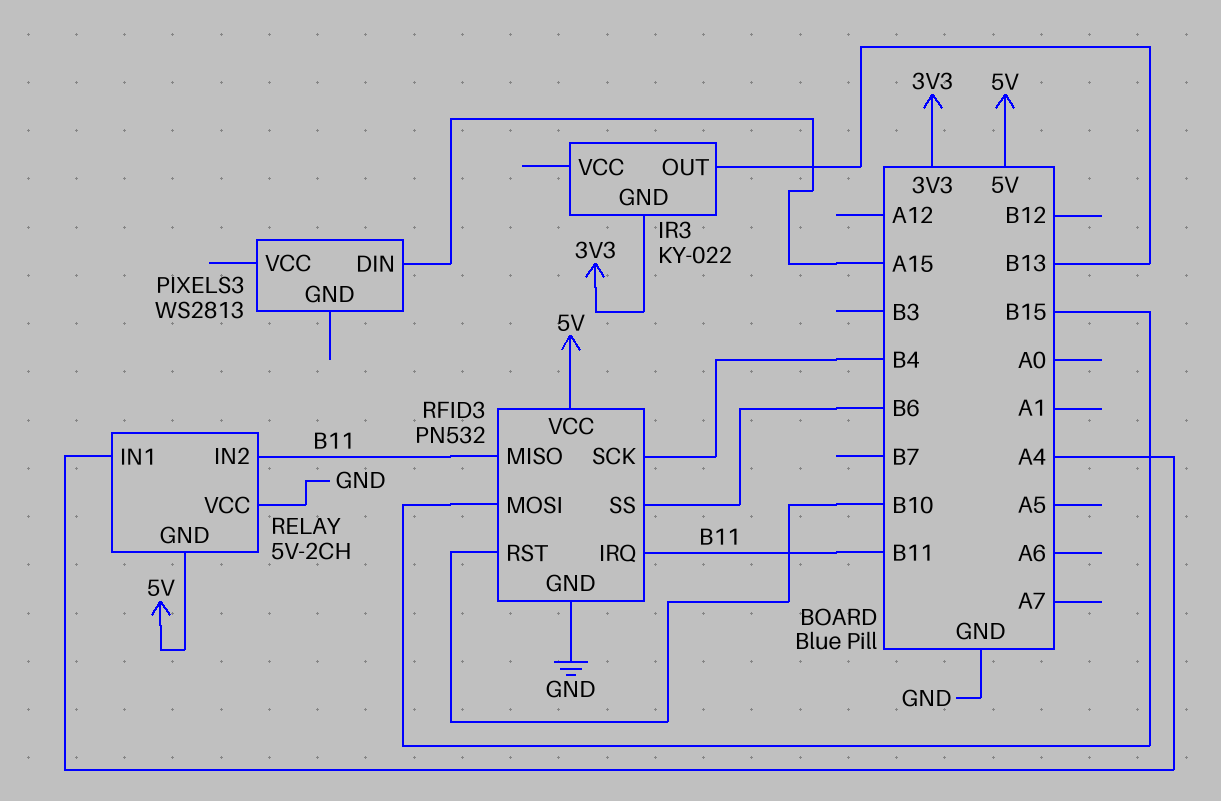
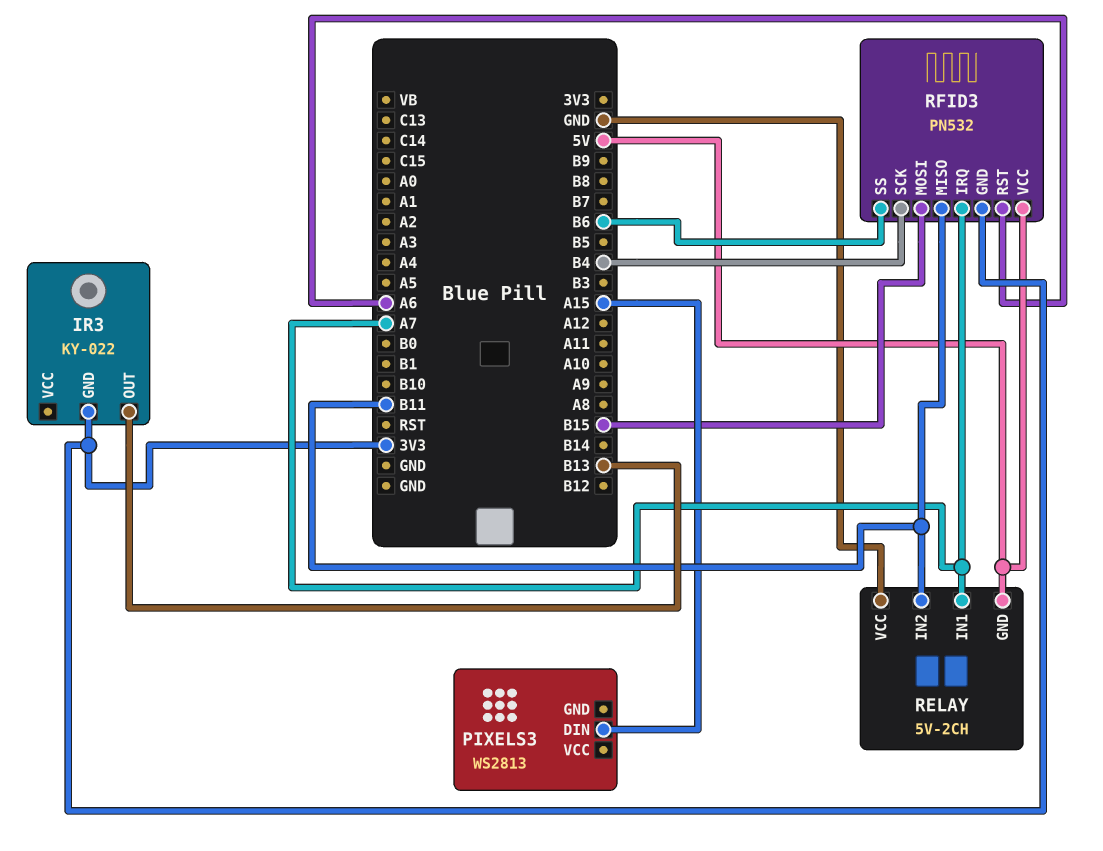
RELAY pin IN1: A4 -> A7
RFID3 pin GND: GND -> 3V3
RFID3 pin IRQ: B11 -> A7
RFID3 pin RST: B10 -> A6

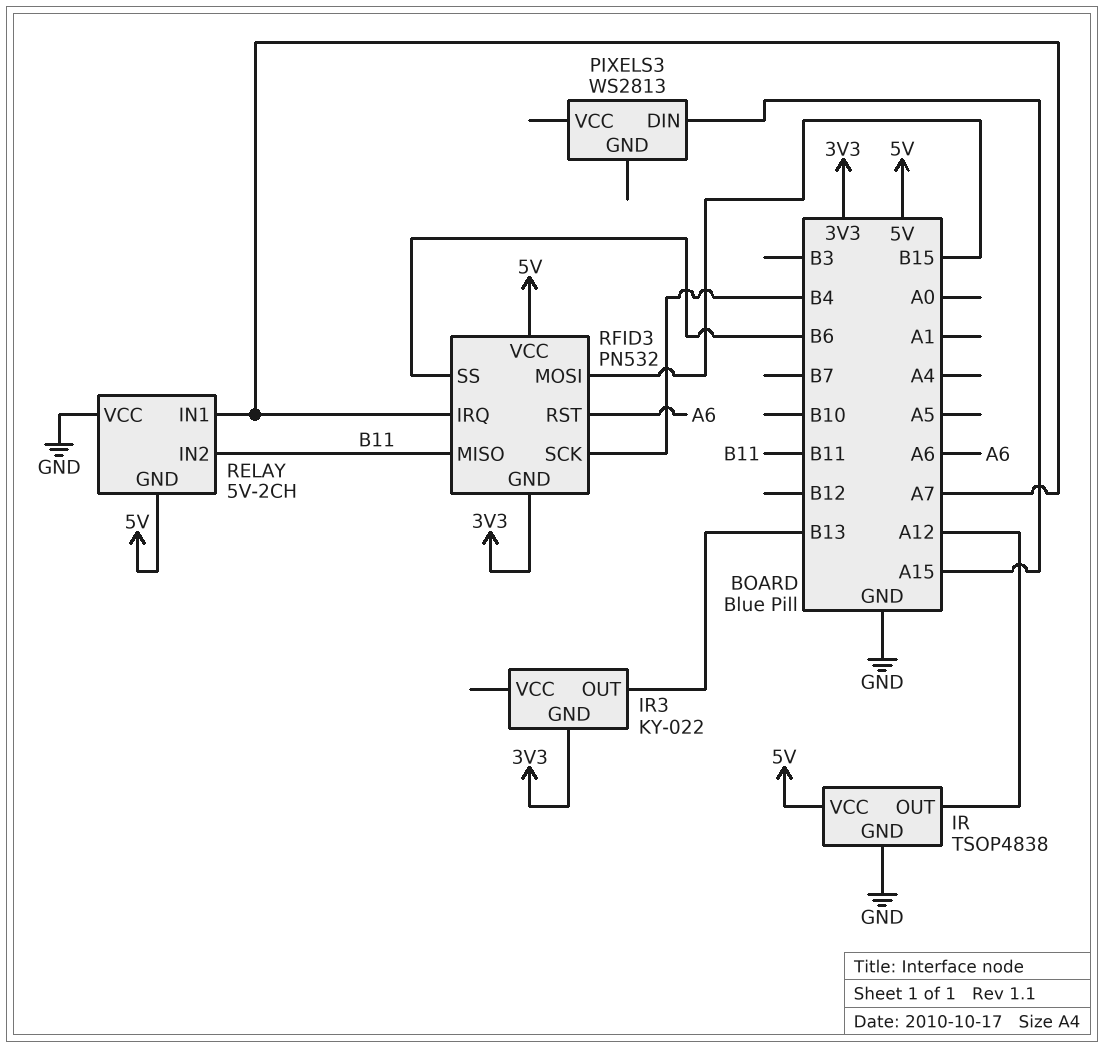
IR: none -> TSOP4838
IR pin GND: none -> GND
IR pin OUT: none -> A12
IR pin VCC: none -> 5V

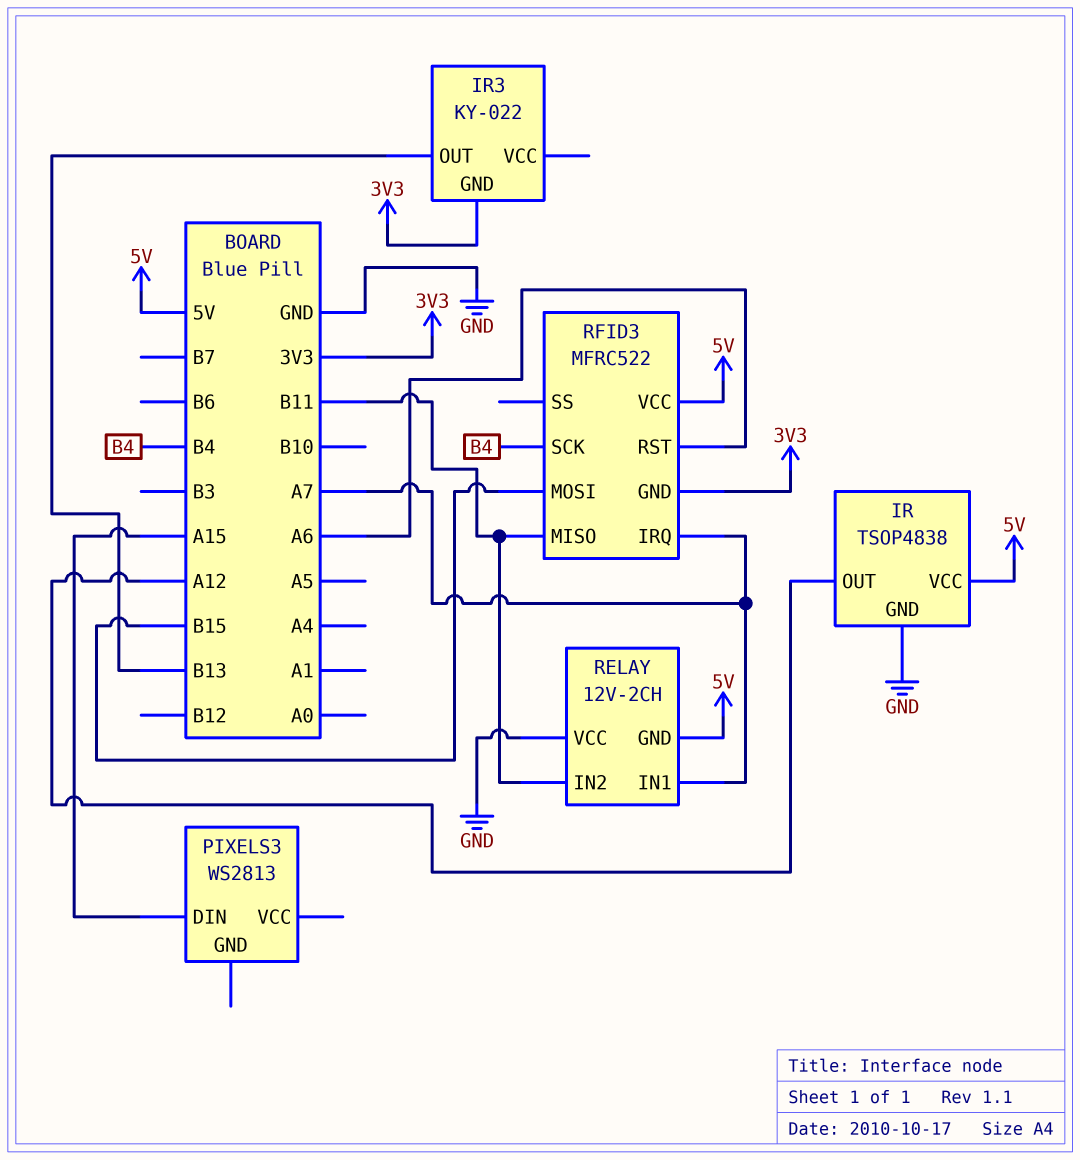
RELAY: 5V-2CH -> 12V-2CH
RFID3: PN532 -> MFRC522
RFID3 pin SS: B6 -> none

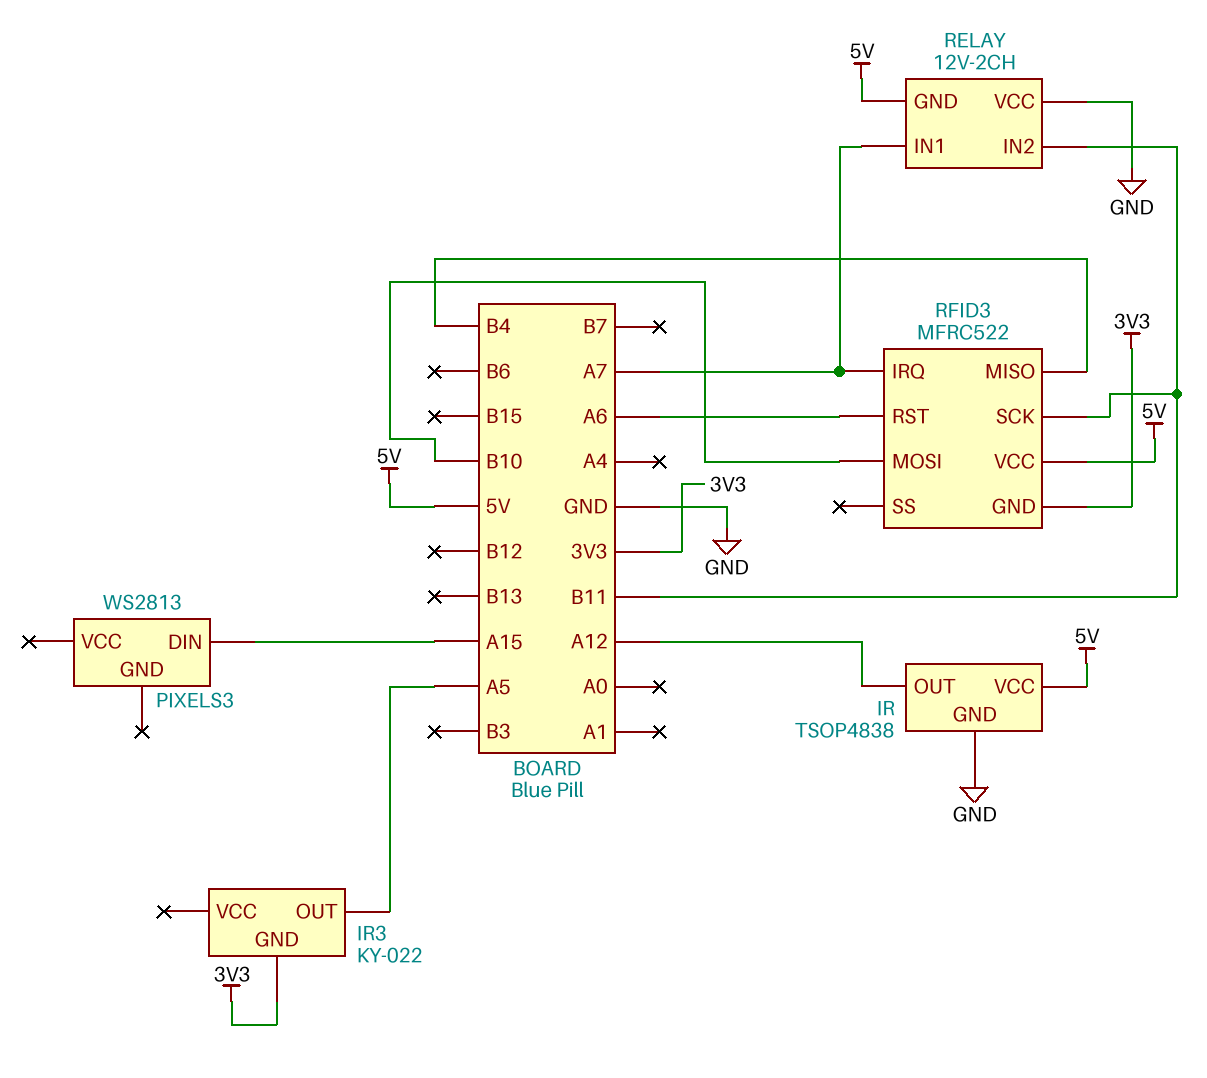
IR3 pin OUT: B13 -> A5
RFID3 pin MISO: B11 -> B4
RFID3 pin MOSI: B15 -> B10
RFID3 pin SCK: B4 -> B11

